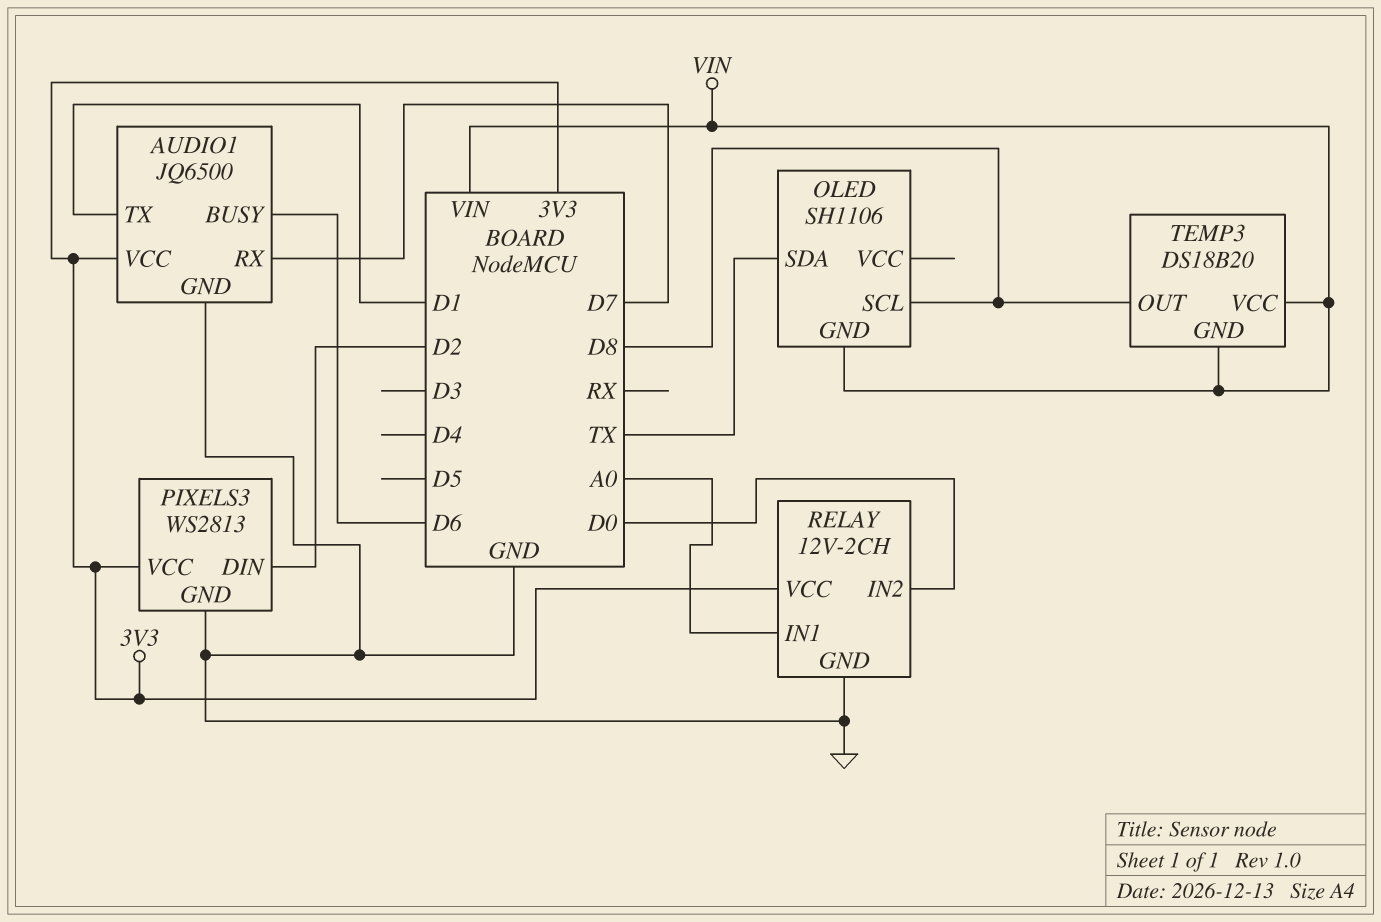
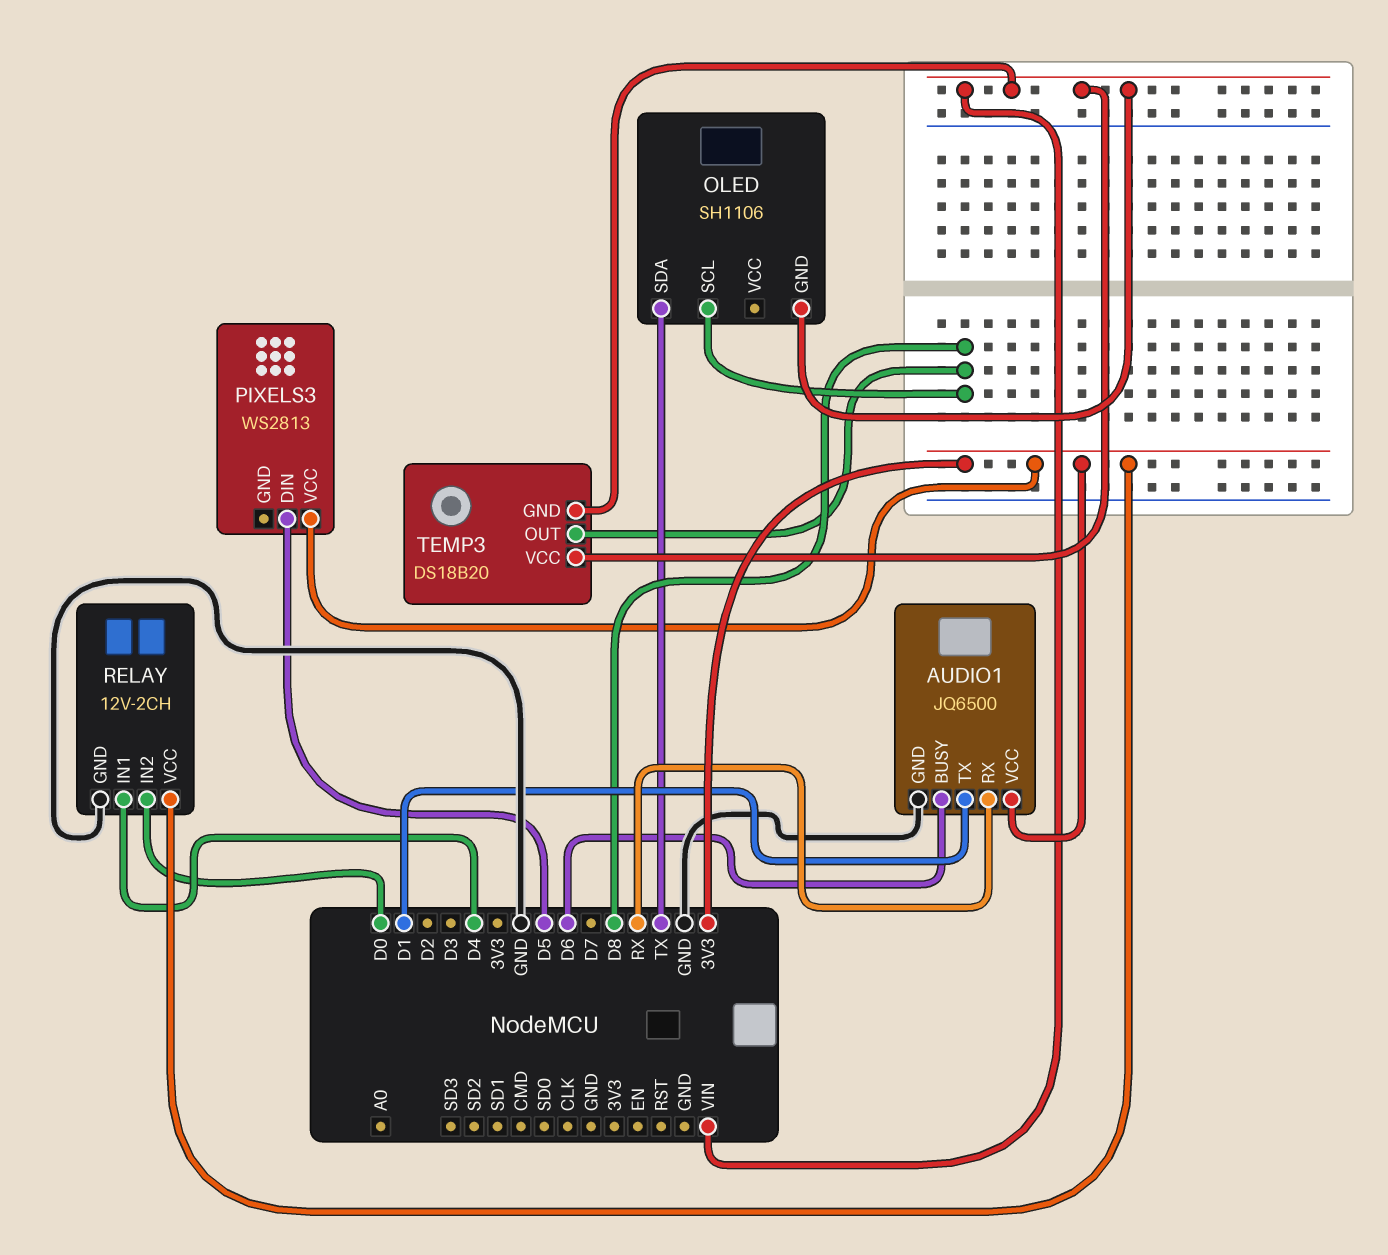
AUDIO1 pin RX: D7 -> RX
PIXELS3 pin DIN: D2 -> D5
PIXELS3 pin GND: GND -> none
RELAY pin IN1: A0 -> D4

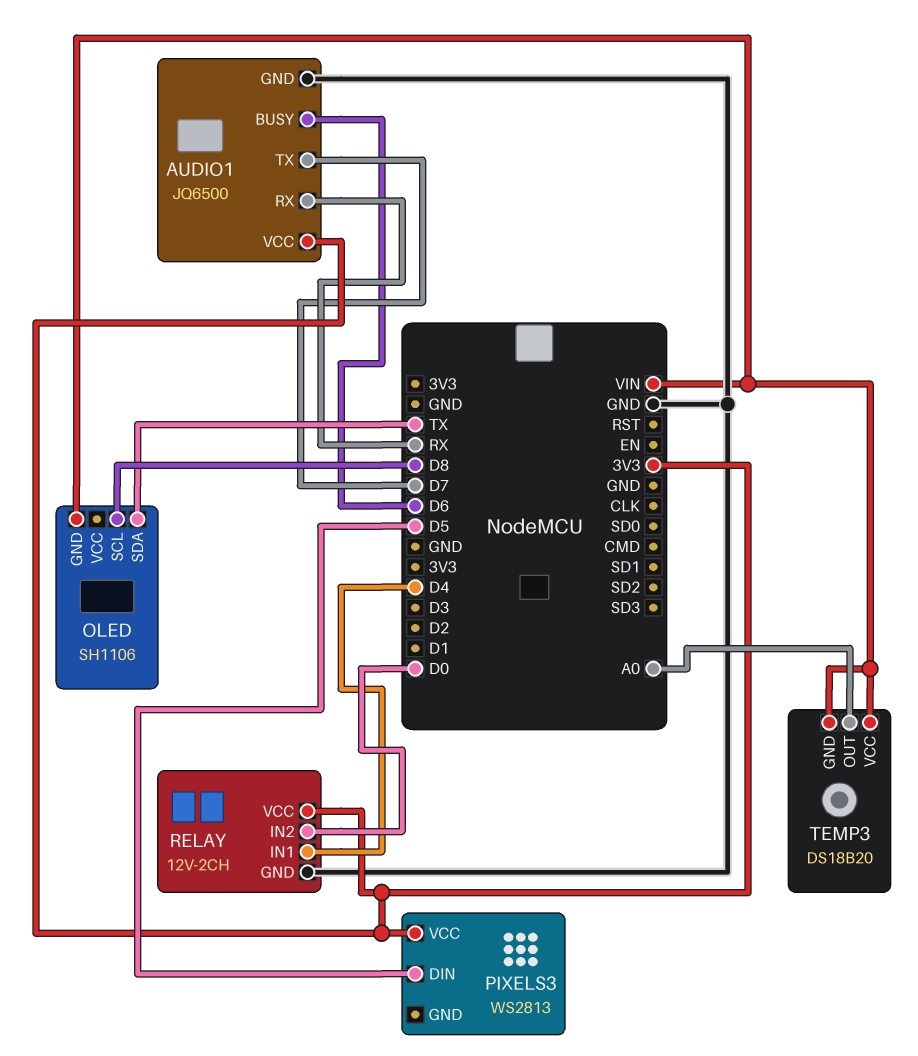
AUDIO1 pin TX: D1 -> D7
TEMP3 pin OUT: D8 -> A0

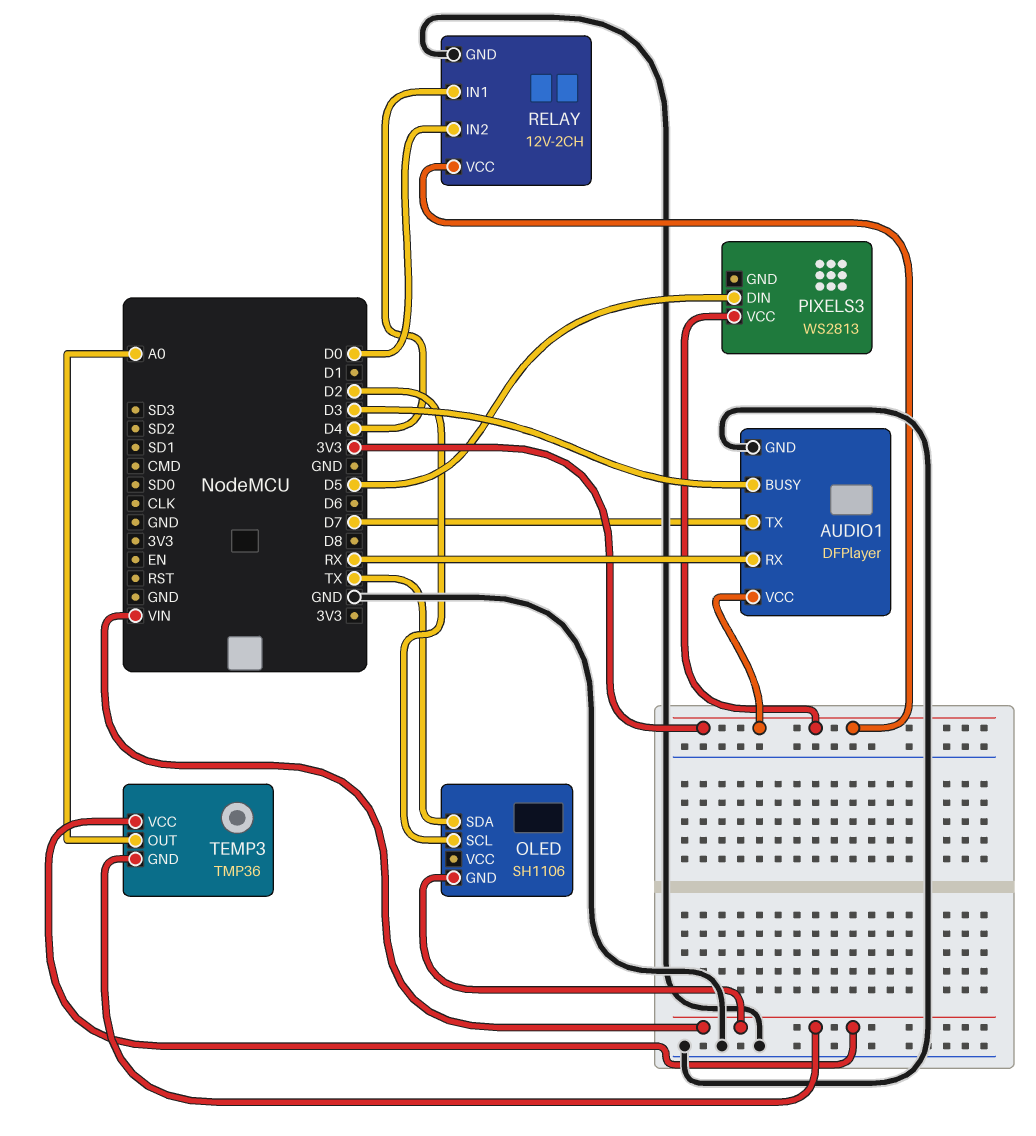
AUDIO1: JQ6500 -> DFPlayer
AUDIO1 pin BUSY: D6 -> D3
OLED pin SCL: D8 -> D2
TEMP3: DS18B20 -> TMP36

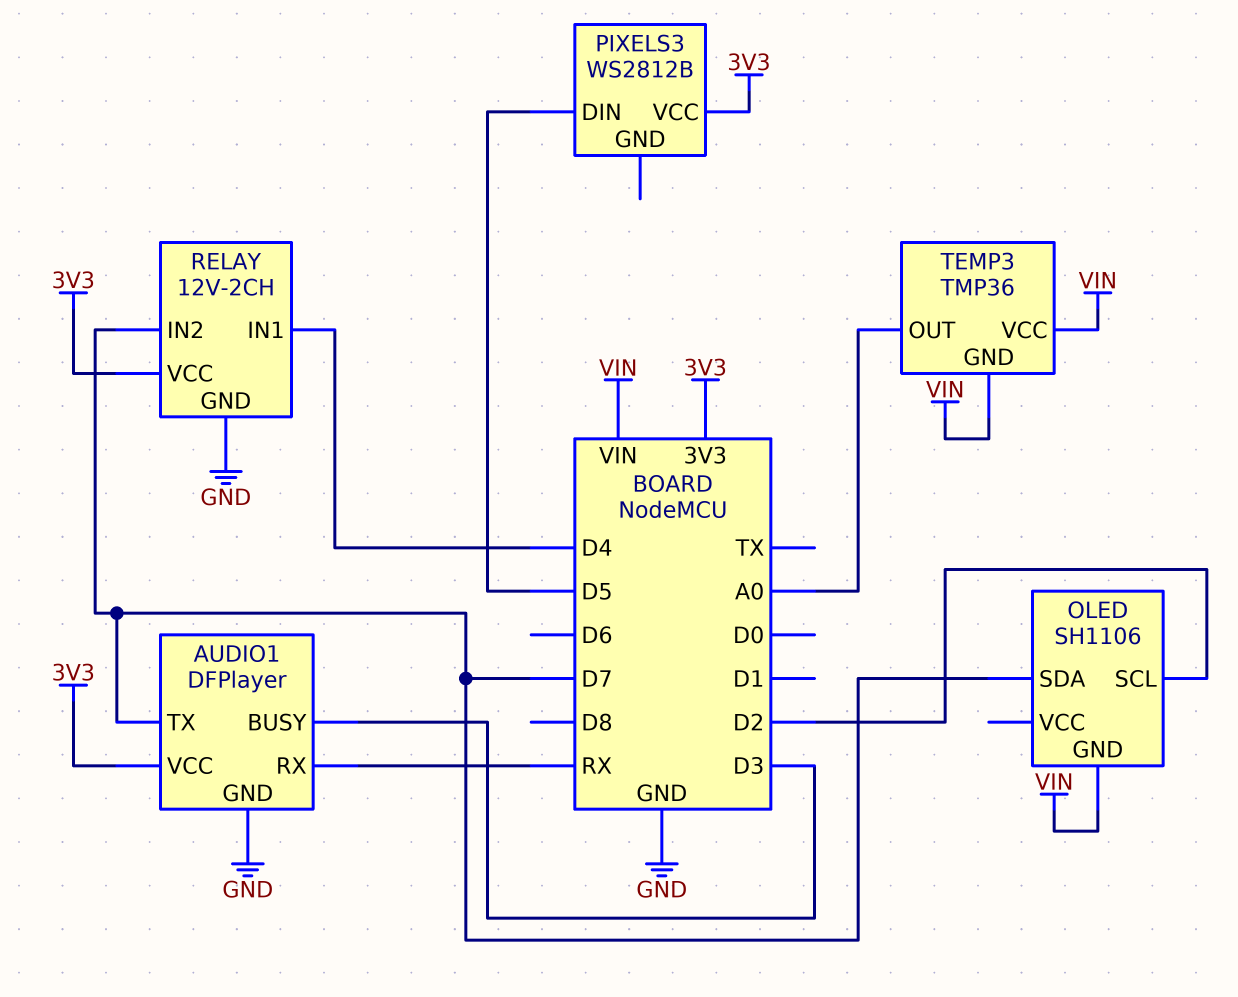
OLED pin SDA: TX -> D7
PIXELS3: WS2813 -> WS2812B
RELAY pin IN2: D0 -> D7

